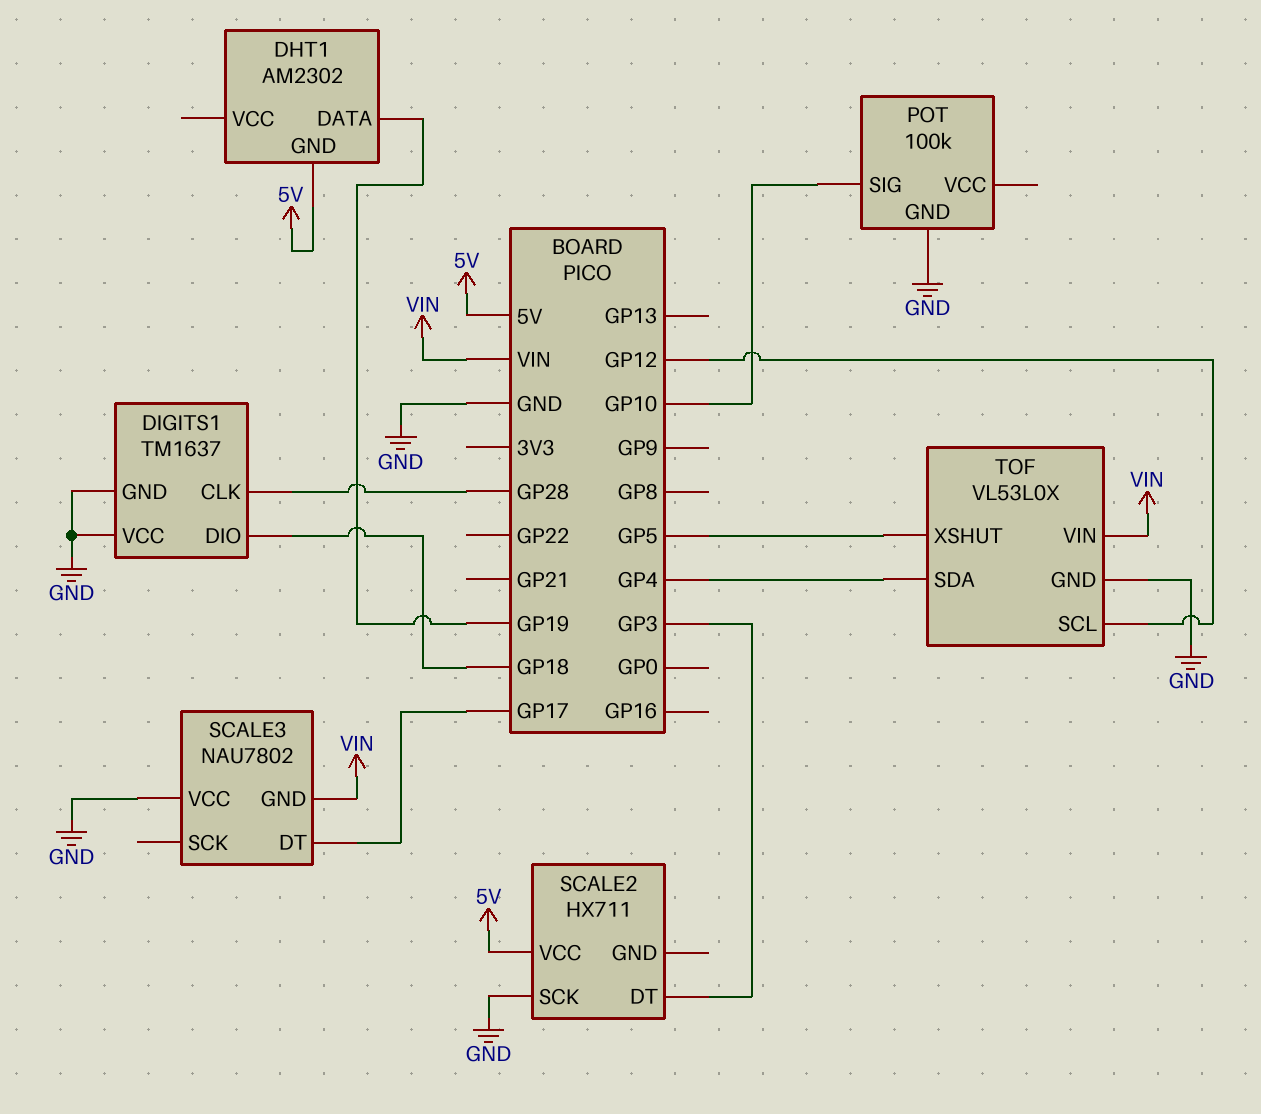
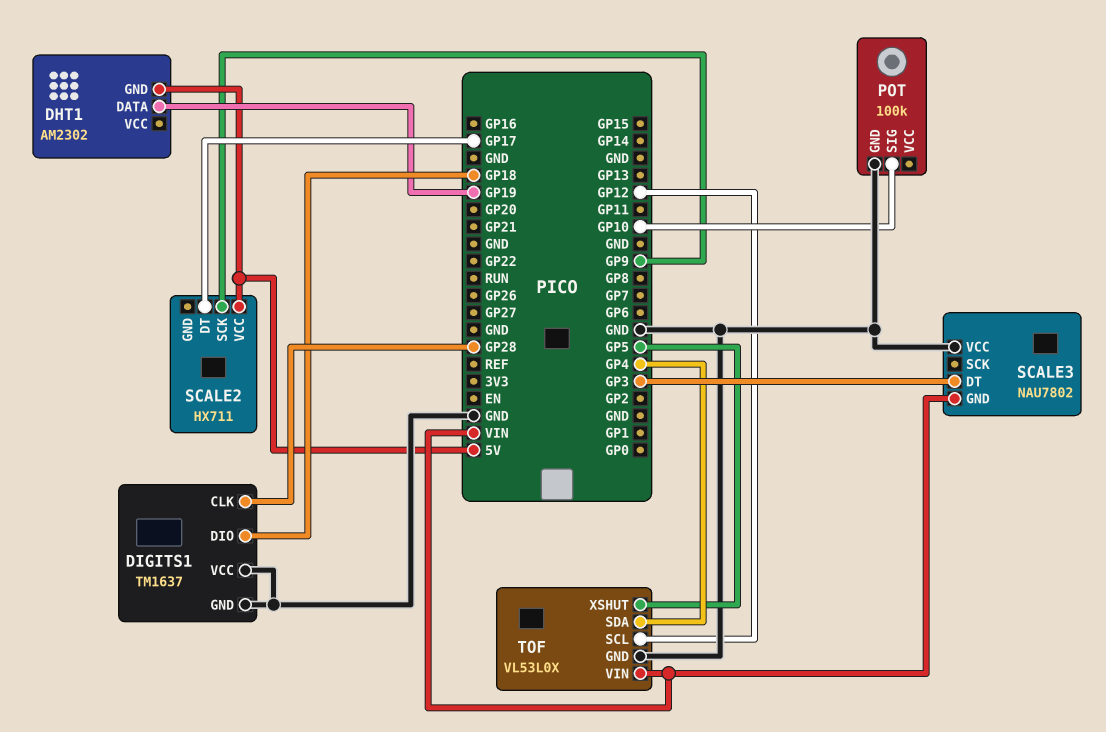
SCALE2 pin DT: GP3 -> GP17
SCALE2 pin SCK: GND -> GP9
SCALE3 pin DT: GP17 -> GP3

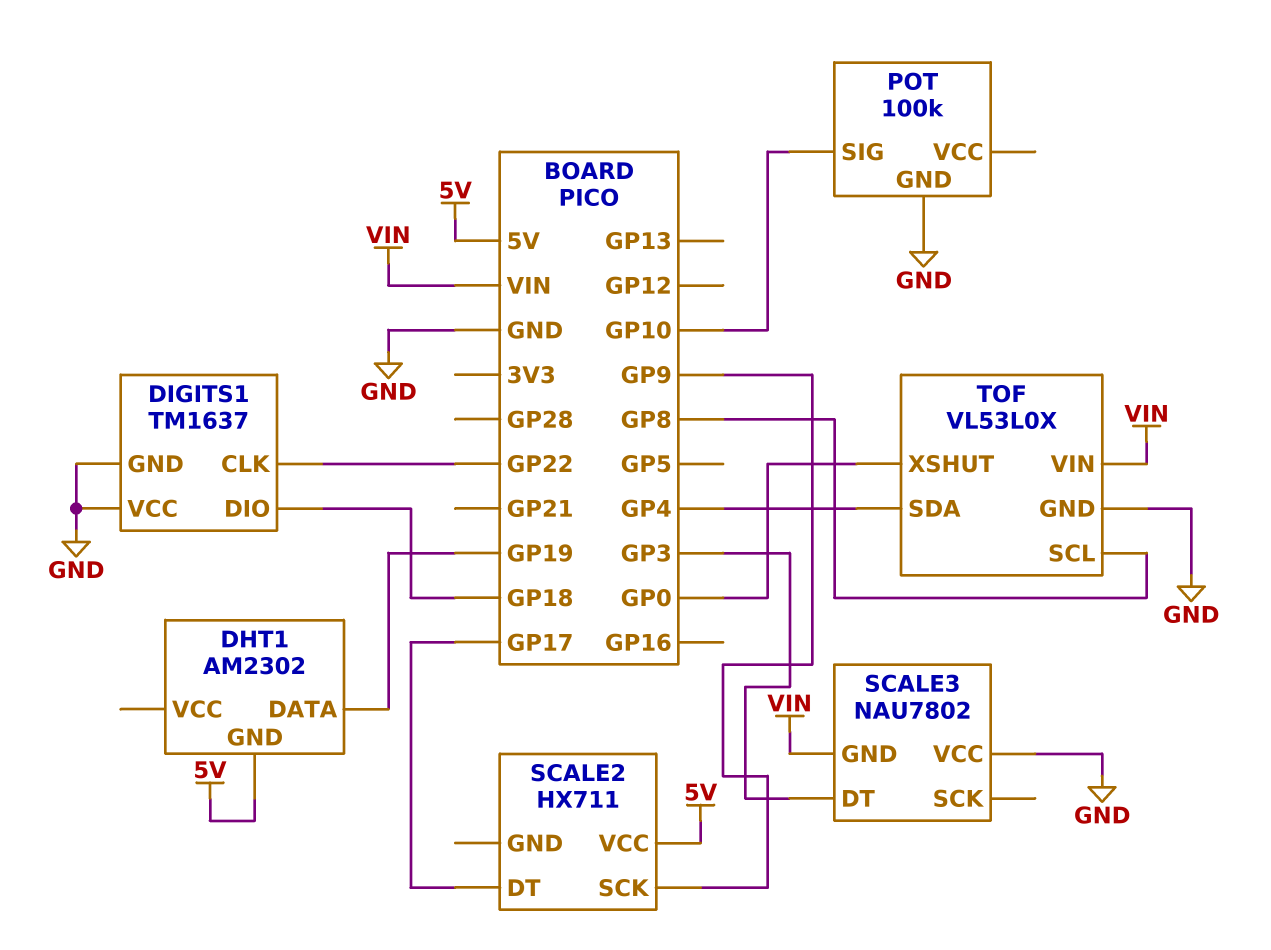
DIGITS1 pin CLK: GP28 -> GP22
TOF pin SCL: GP12 -> GP8
TOF pin XSHUT: GP5 -> GP0

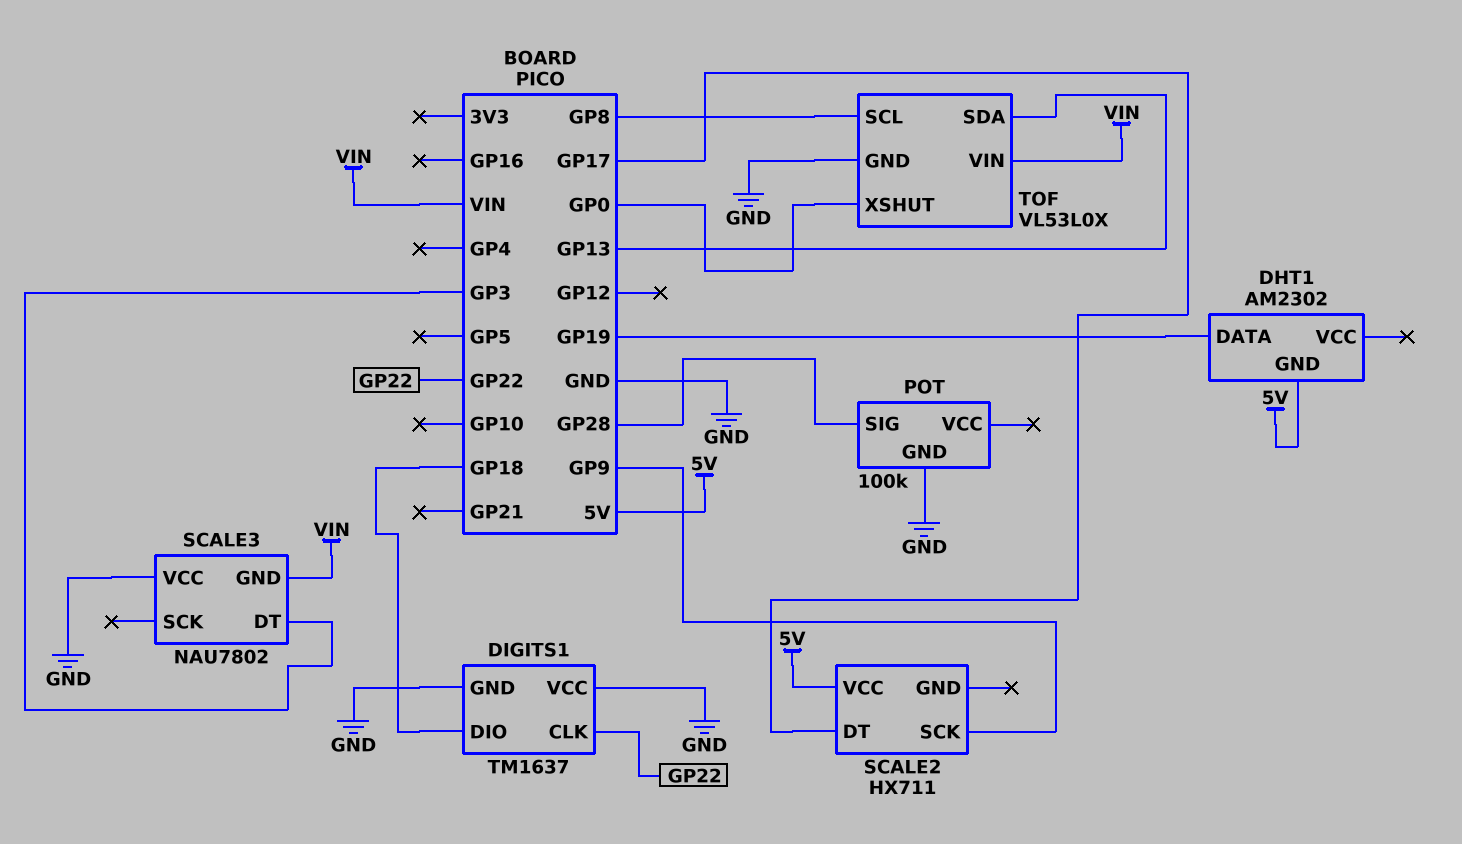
POT pin SIG: GP10 -> GP28
TOF pin SDA: GP4 -> GP13

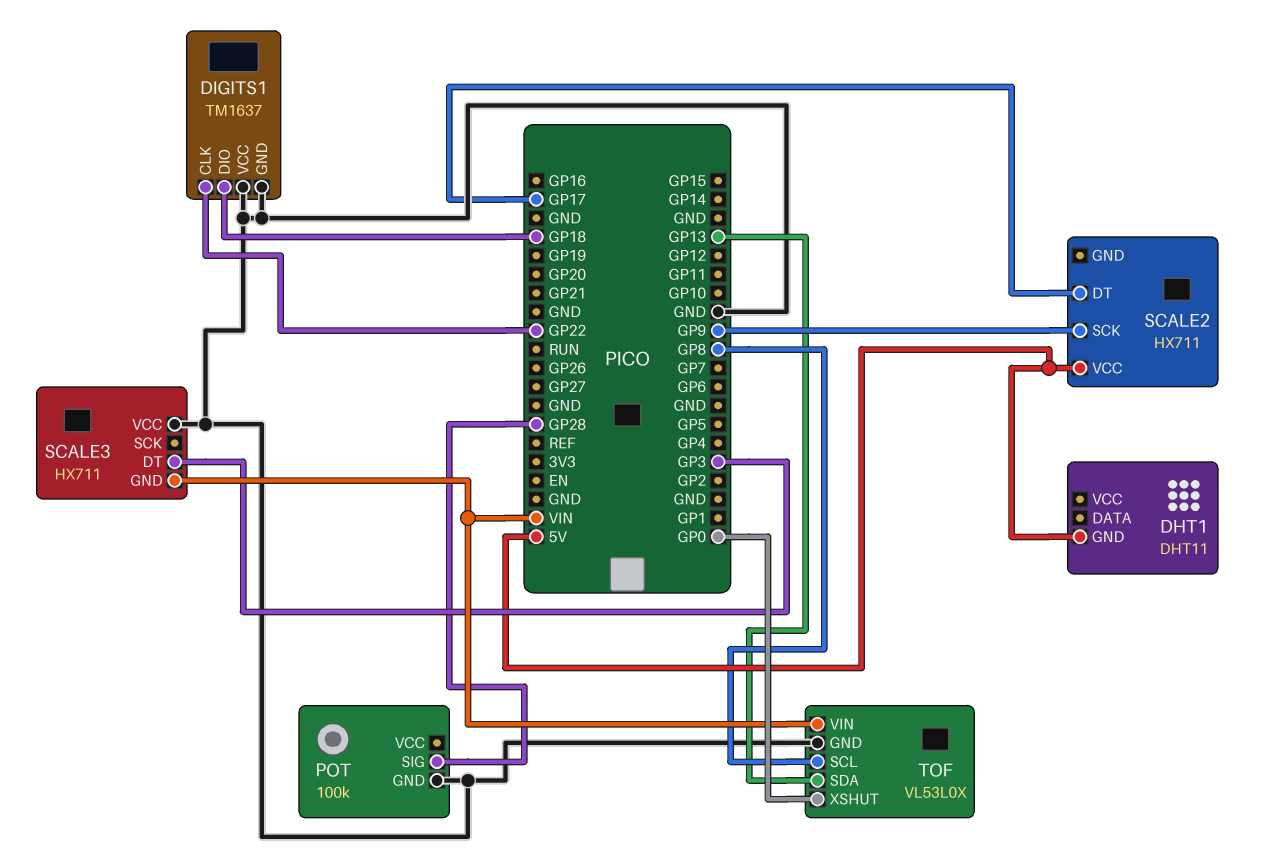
DHT1: AM2302 -> DHT11
DHT1 pin DATA: GP19 -> none
SCALE3: NAU7802 -> HX711

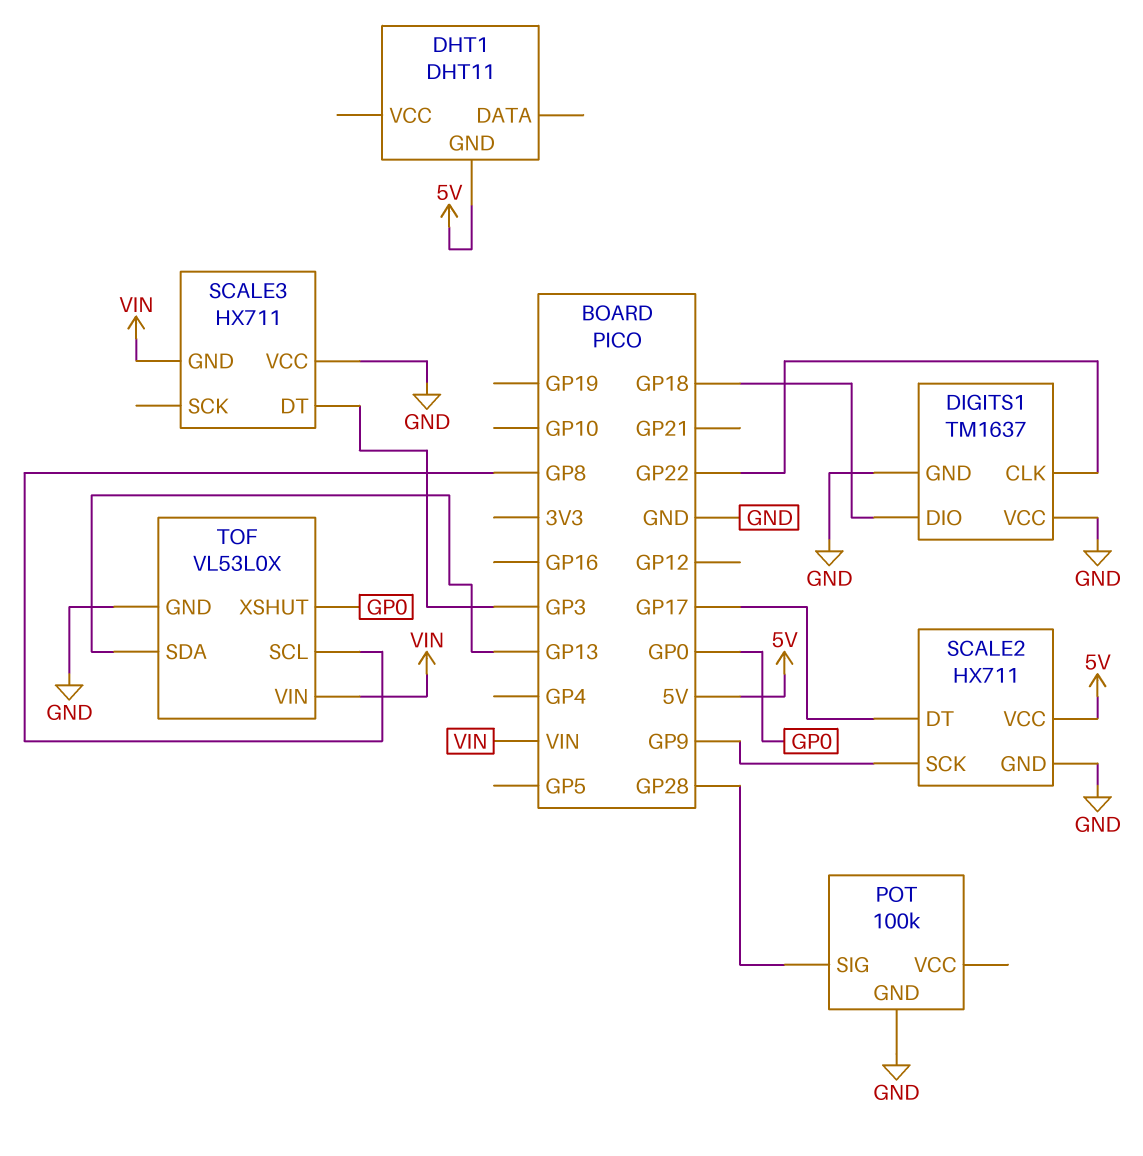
SCALE2 pin GND: none -> GND

